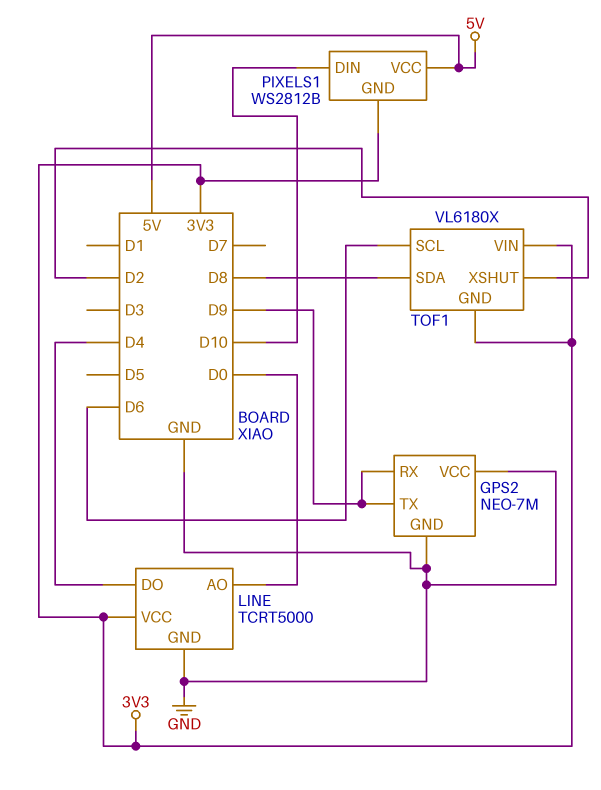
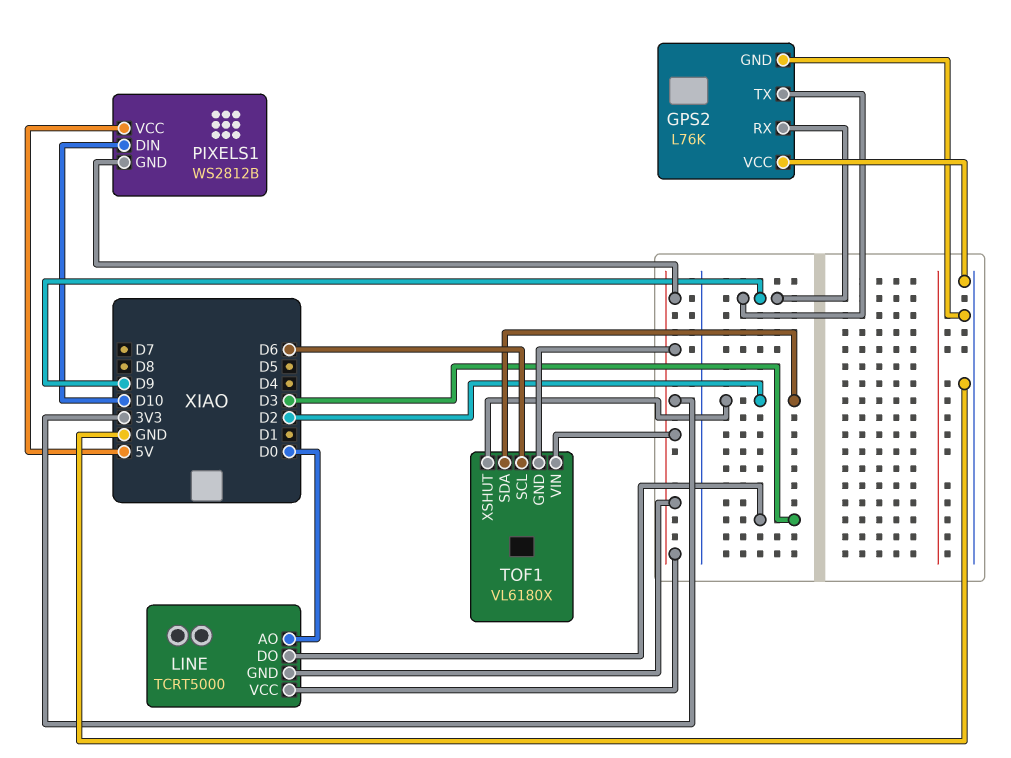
GPS2: NEO-7M -> L76K
LINE pin DO: D4 -> D3
LINE pin GND: GND -> 3V3
TOF1 pin SDA: D8 -> D2

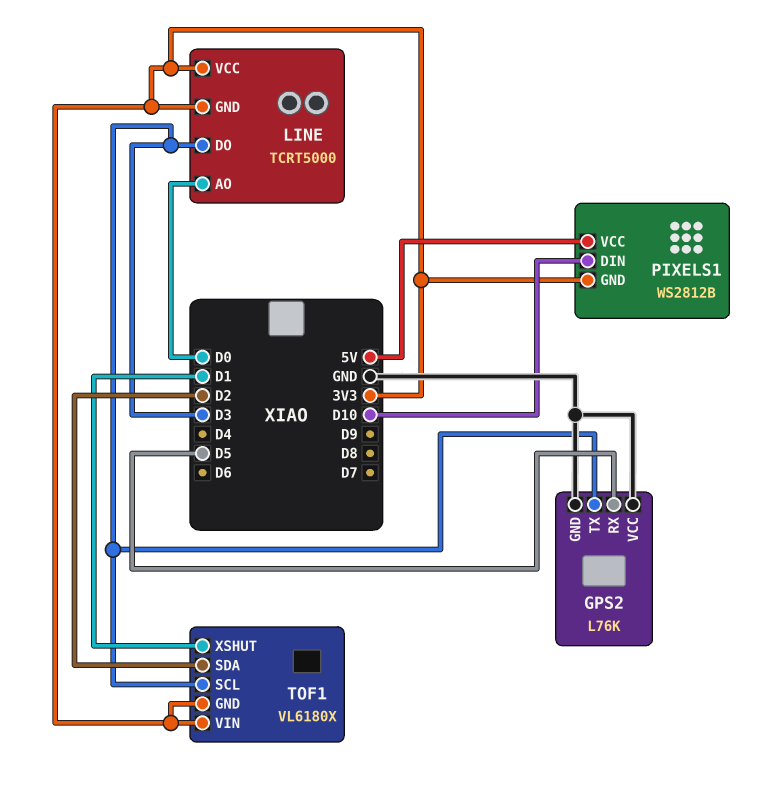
GPS2 pin RX: D9 -> D5
GPS2 pin TX: D9 -> D3
TOF1 pin SCL: D6 -> D3
TOF1 pin XSHUT: D2 -> D1

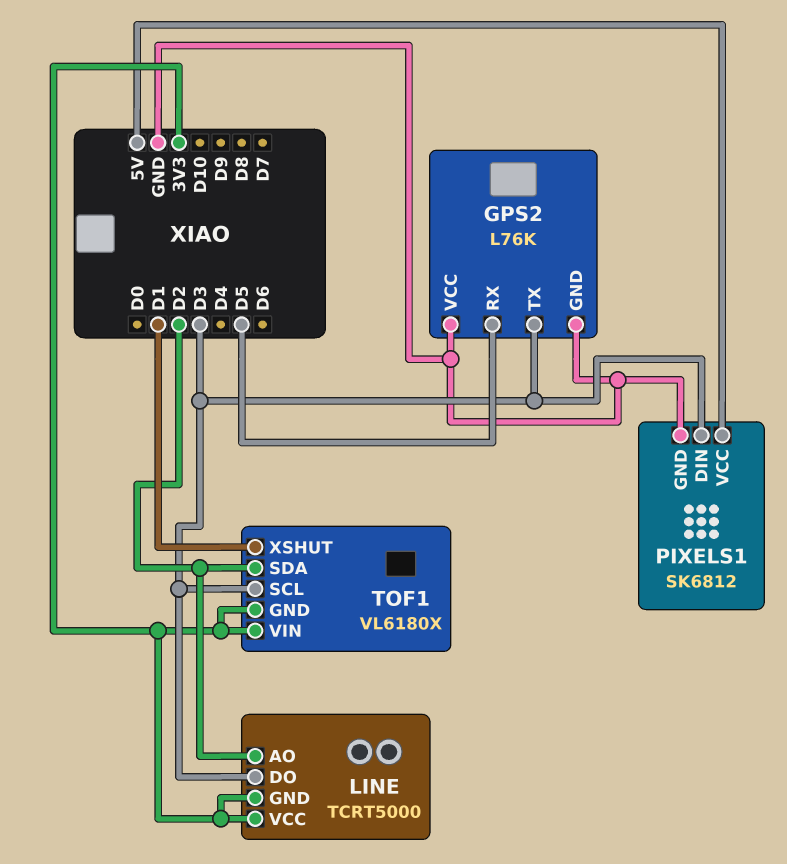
LINE pin AO: D0 -> D2
PIXELS1: WS2812B -> SK6812
PIXELS1 pin DIN: D10 -> D3
PIXELS1 pin GND: 3V3 -> GND

